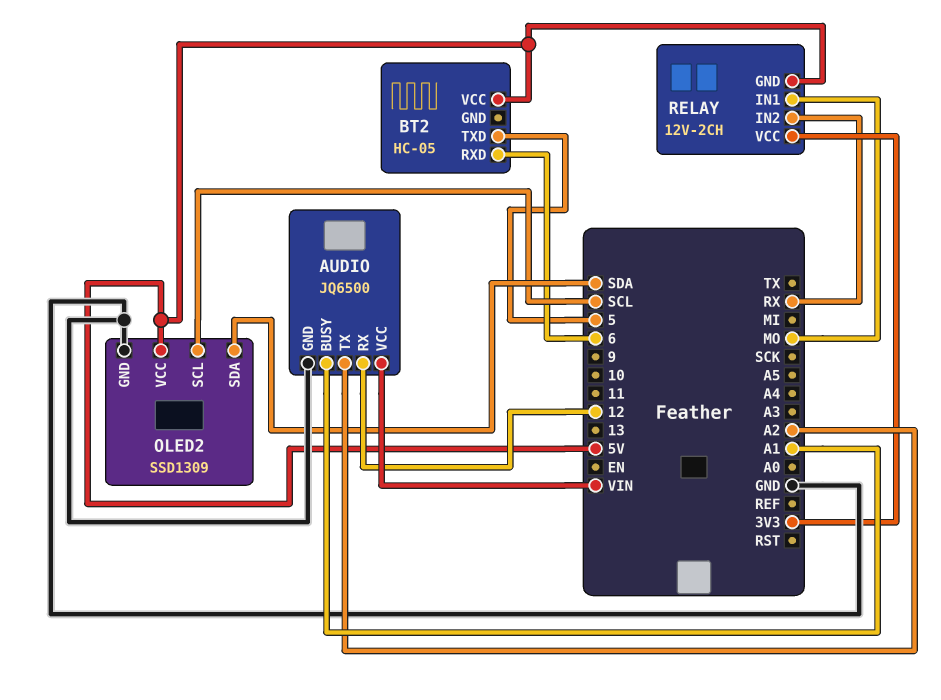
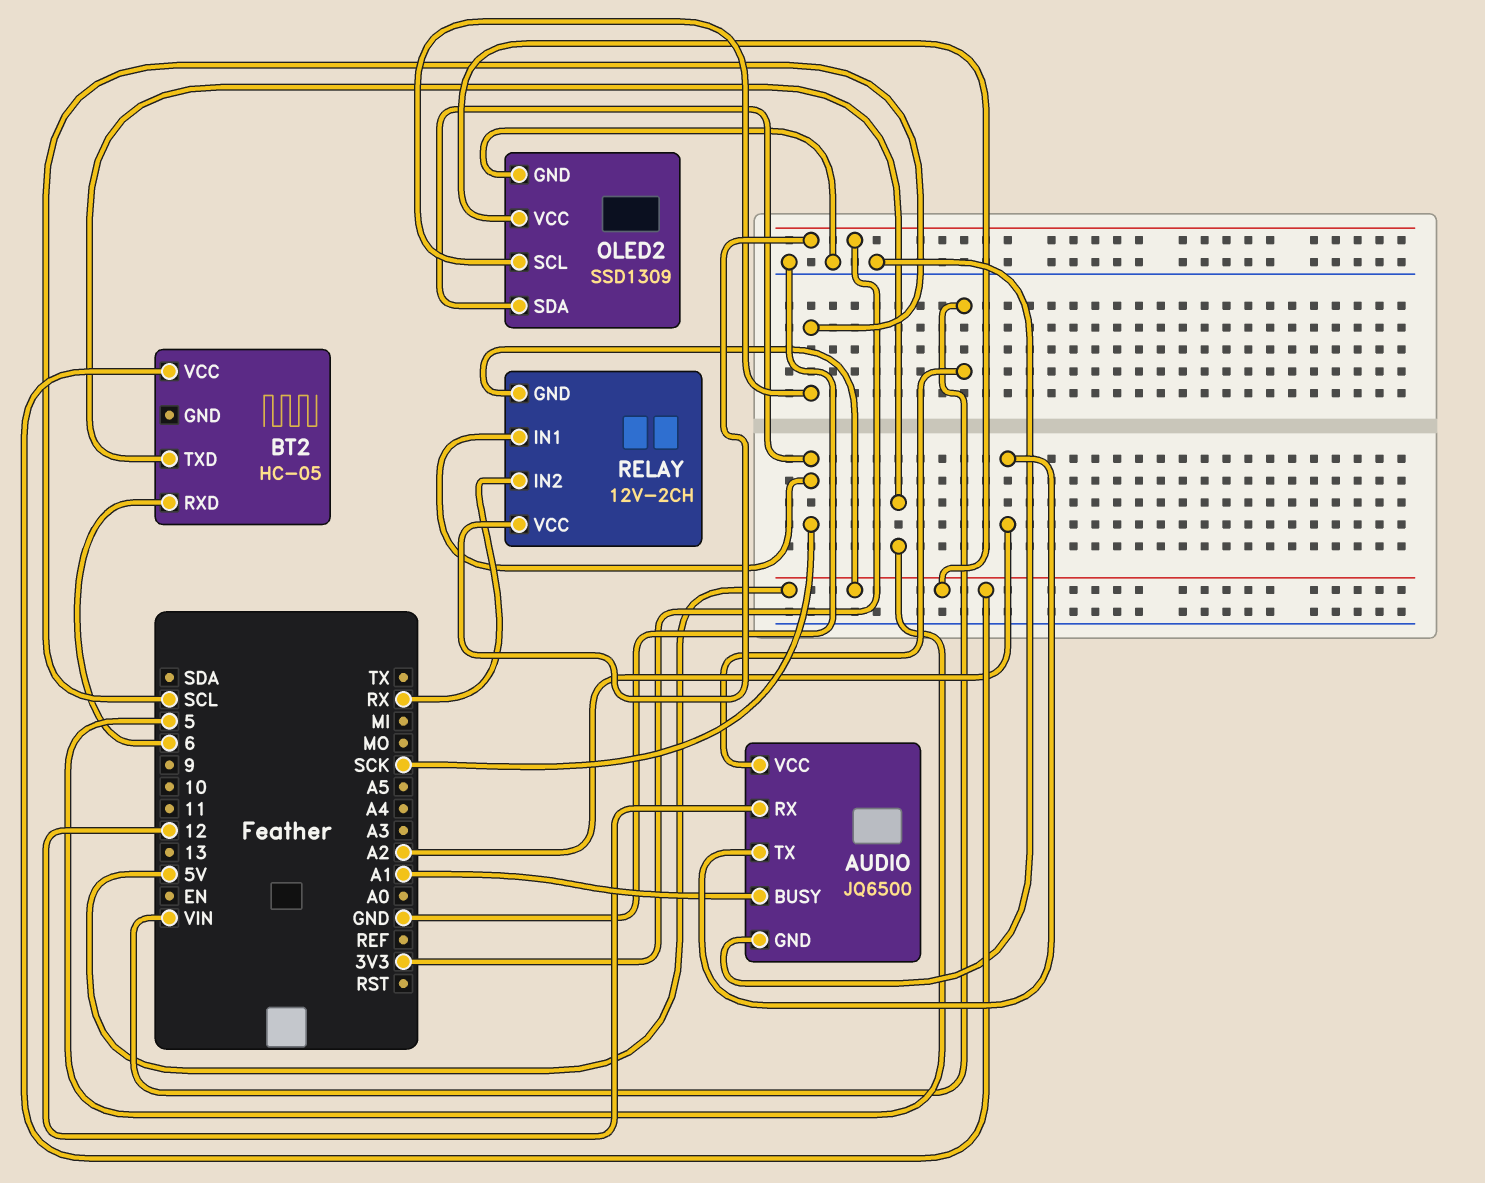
OLED2 pin SDA: SDA -> SCK
RELAY pin IN1: MO -> SCK

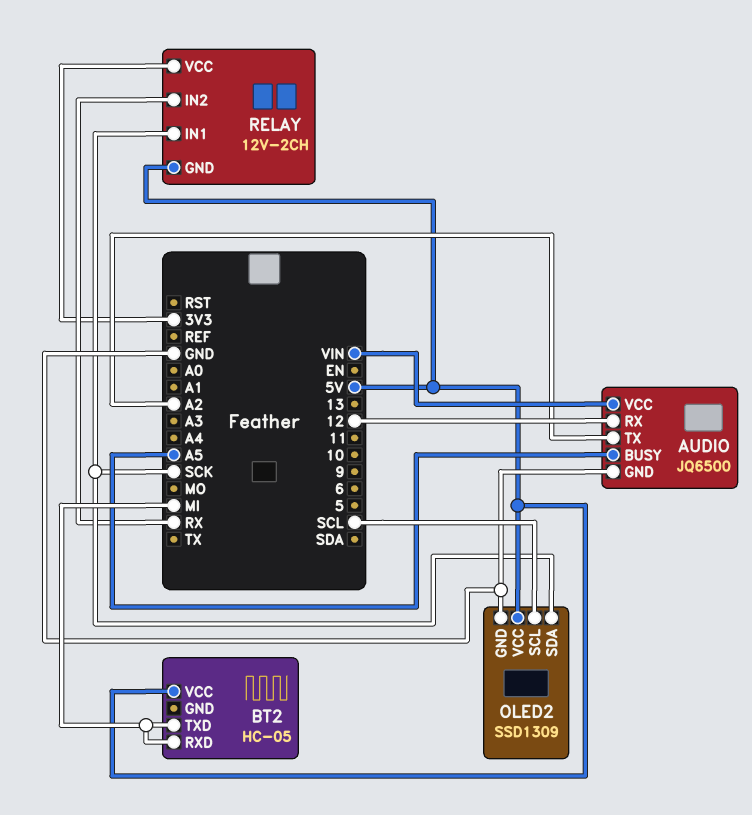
AUDIO pin BUSY: A1 -> A5
BT2 pin RXD: 6 -> MI
BT2 pin TXD: 5 -> MI

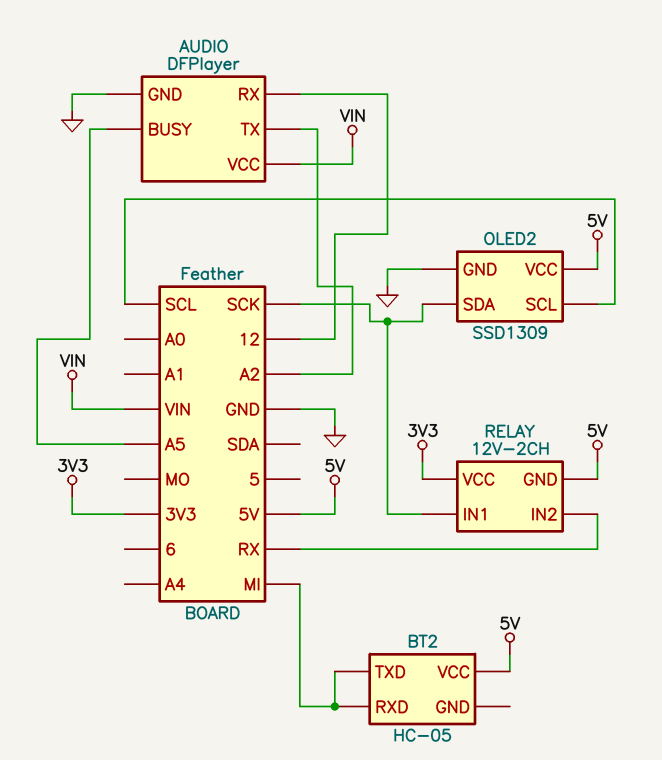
AUDIO: JQ6500 -> DFPlayer

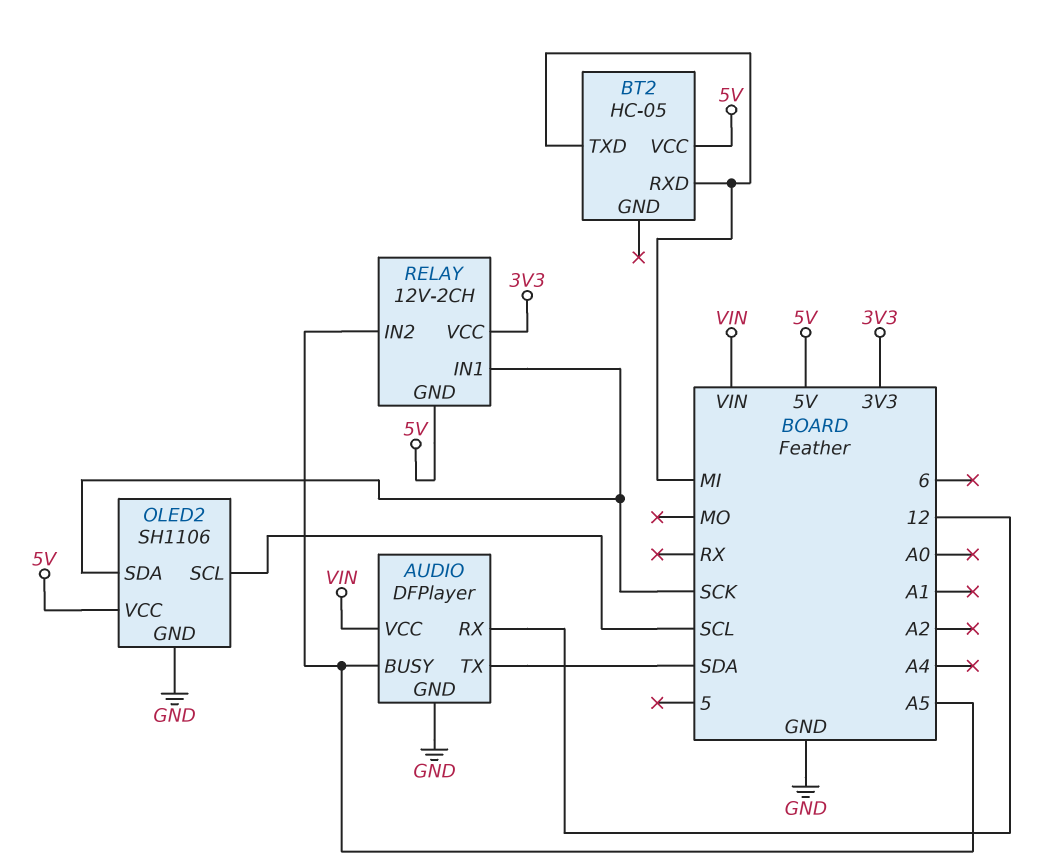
AUDIO pin TX: A2 -> SDA
OLED2: SSD1309 -> SH1106
RELAY pin IN2: RX -> A5

